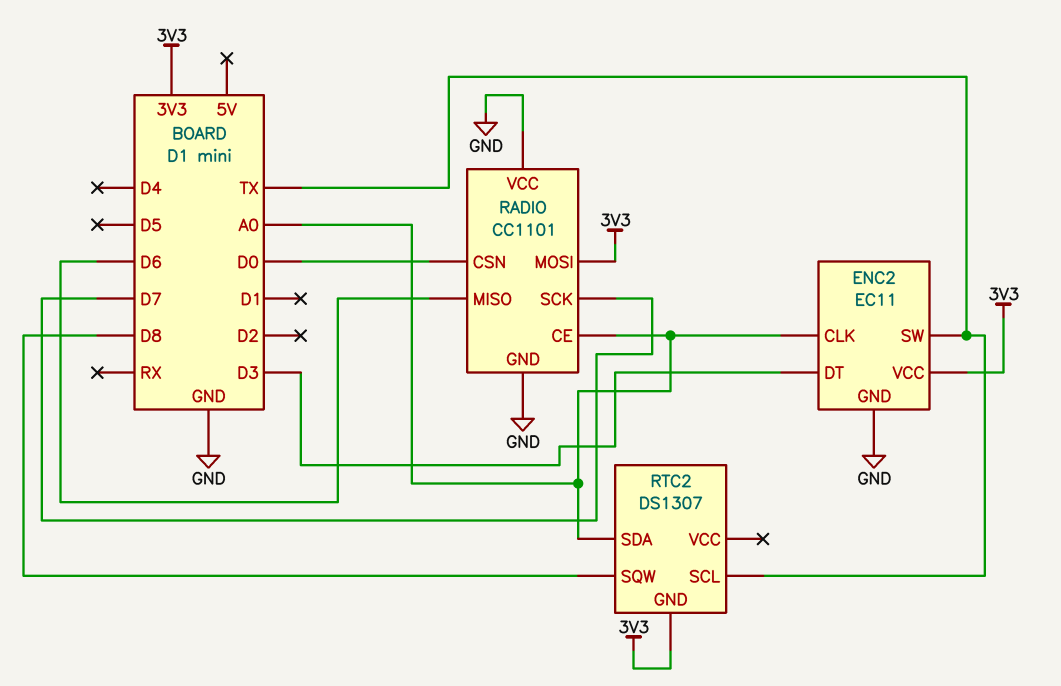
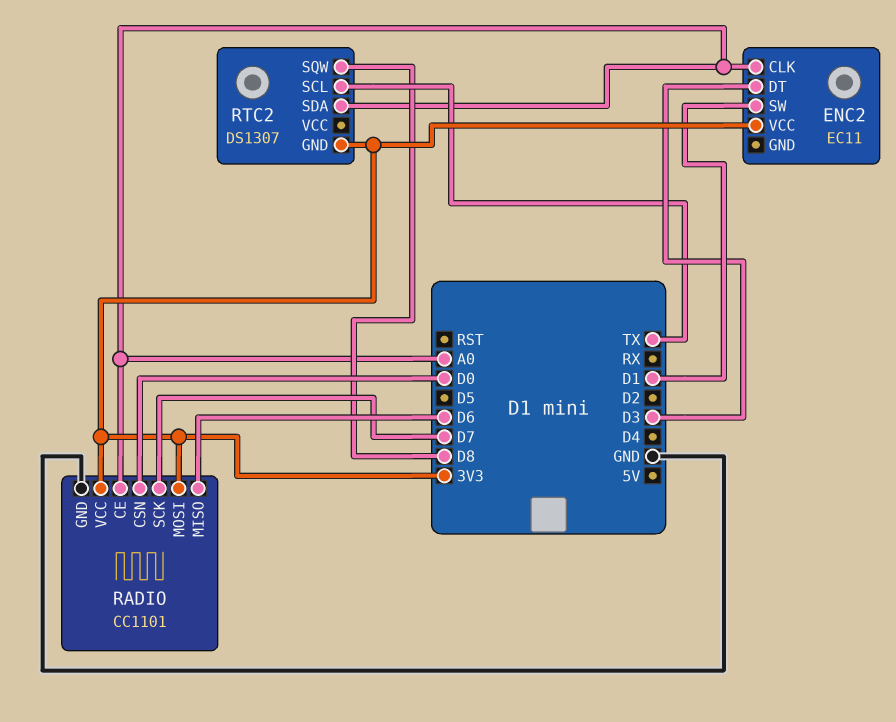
ENC2 pin GND: GND -> none
ENC2 pin SW: TX -> D1
RADIO pin VCC: GND -> 3V3

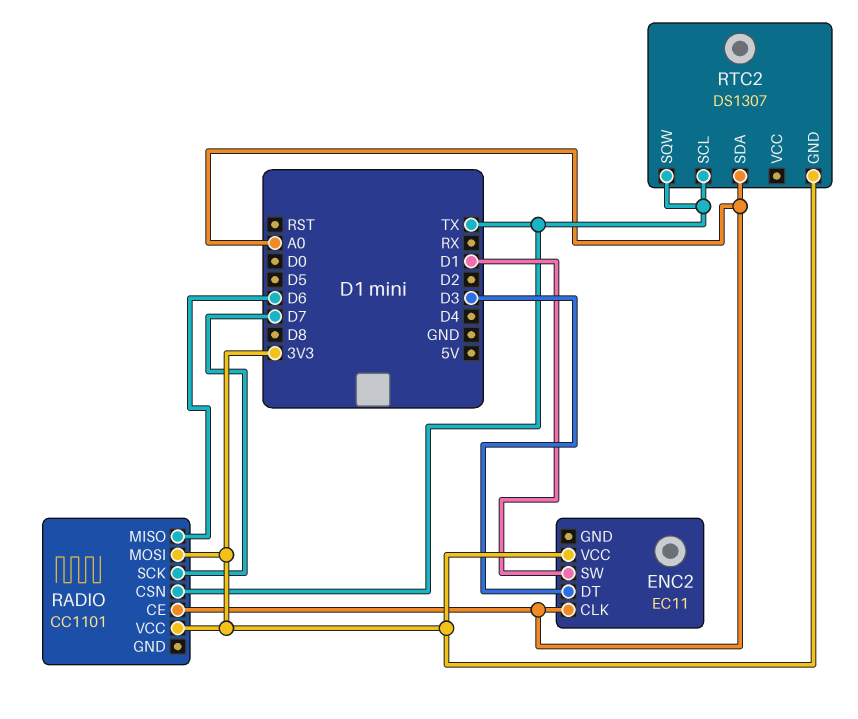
RADIO pin CSN: D0 -> TX
RADIO pin GND: GND -> none
RTC2 pin SQW: D8 -> TX

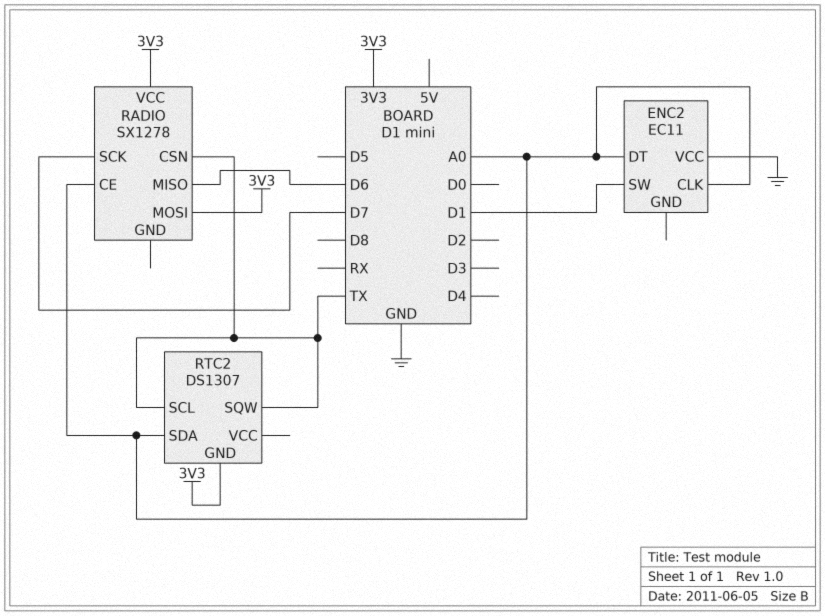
ENC2 pin DT: D3 -> A0
ENC2 pin VCC: 3V3 -> GND
RADIO: CC1101 -> SX1278

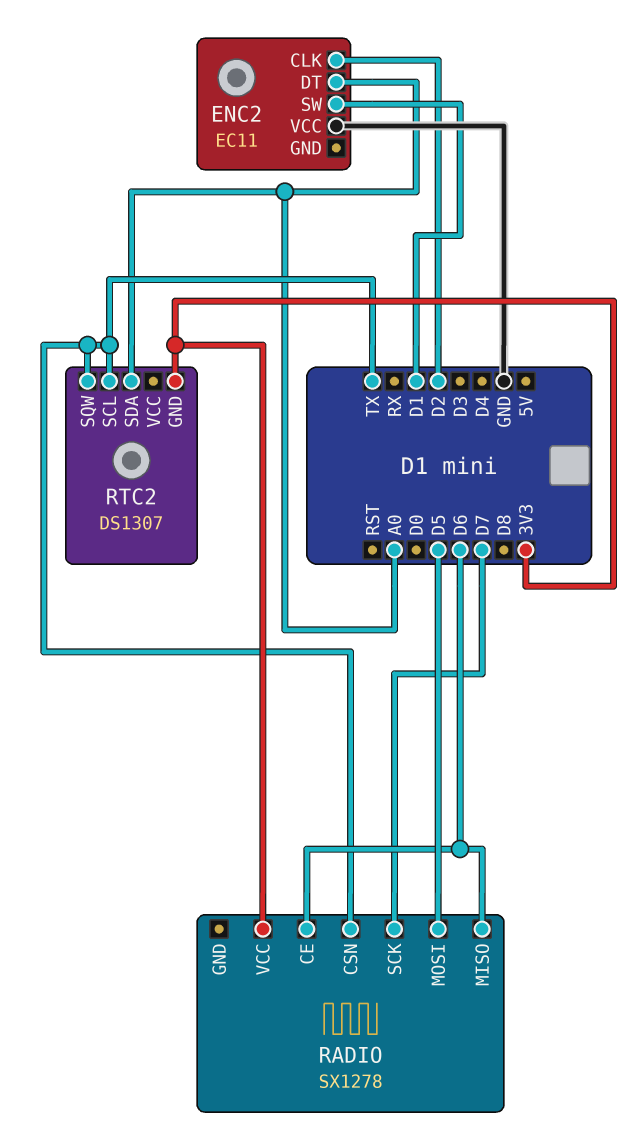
ENC2 pin CLK: A0 -> D2
RADIO pin CE: A0 -> D6
RADIO pin MOSI: 3V3 -> D5

